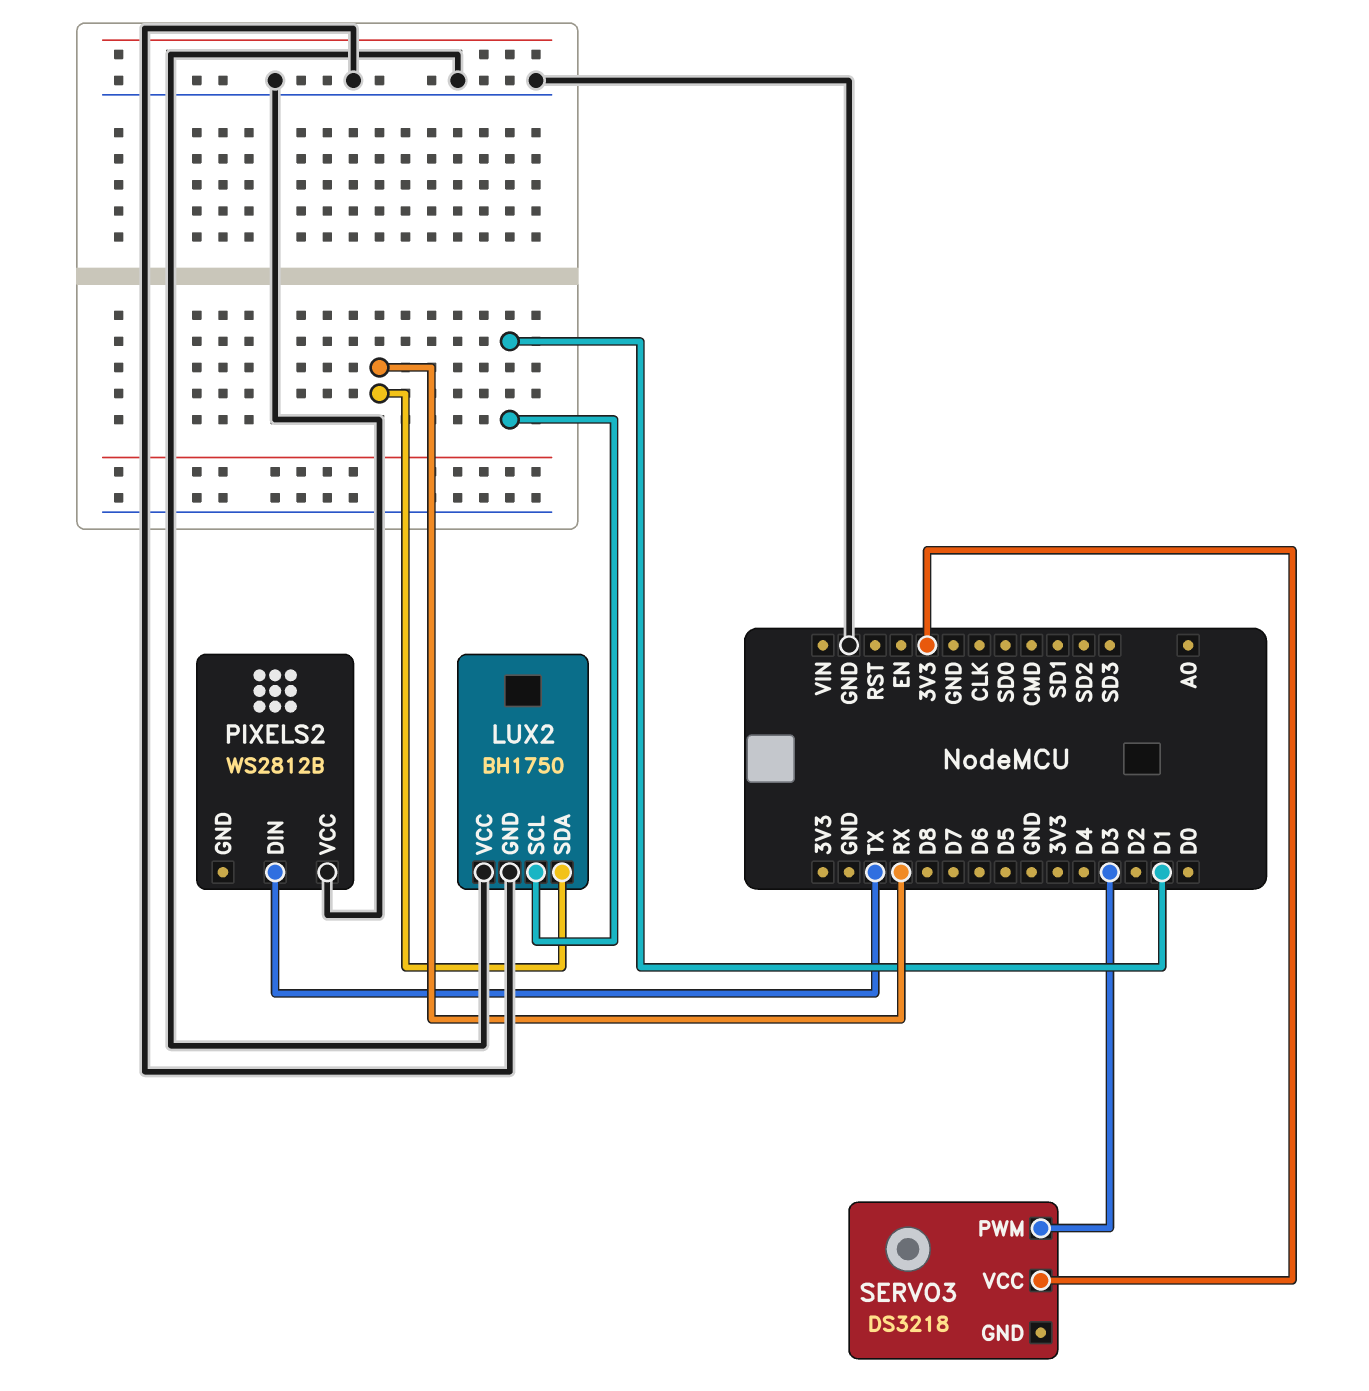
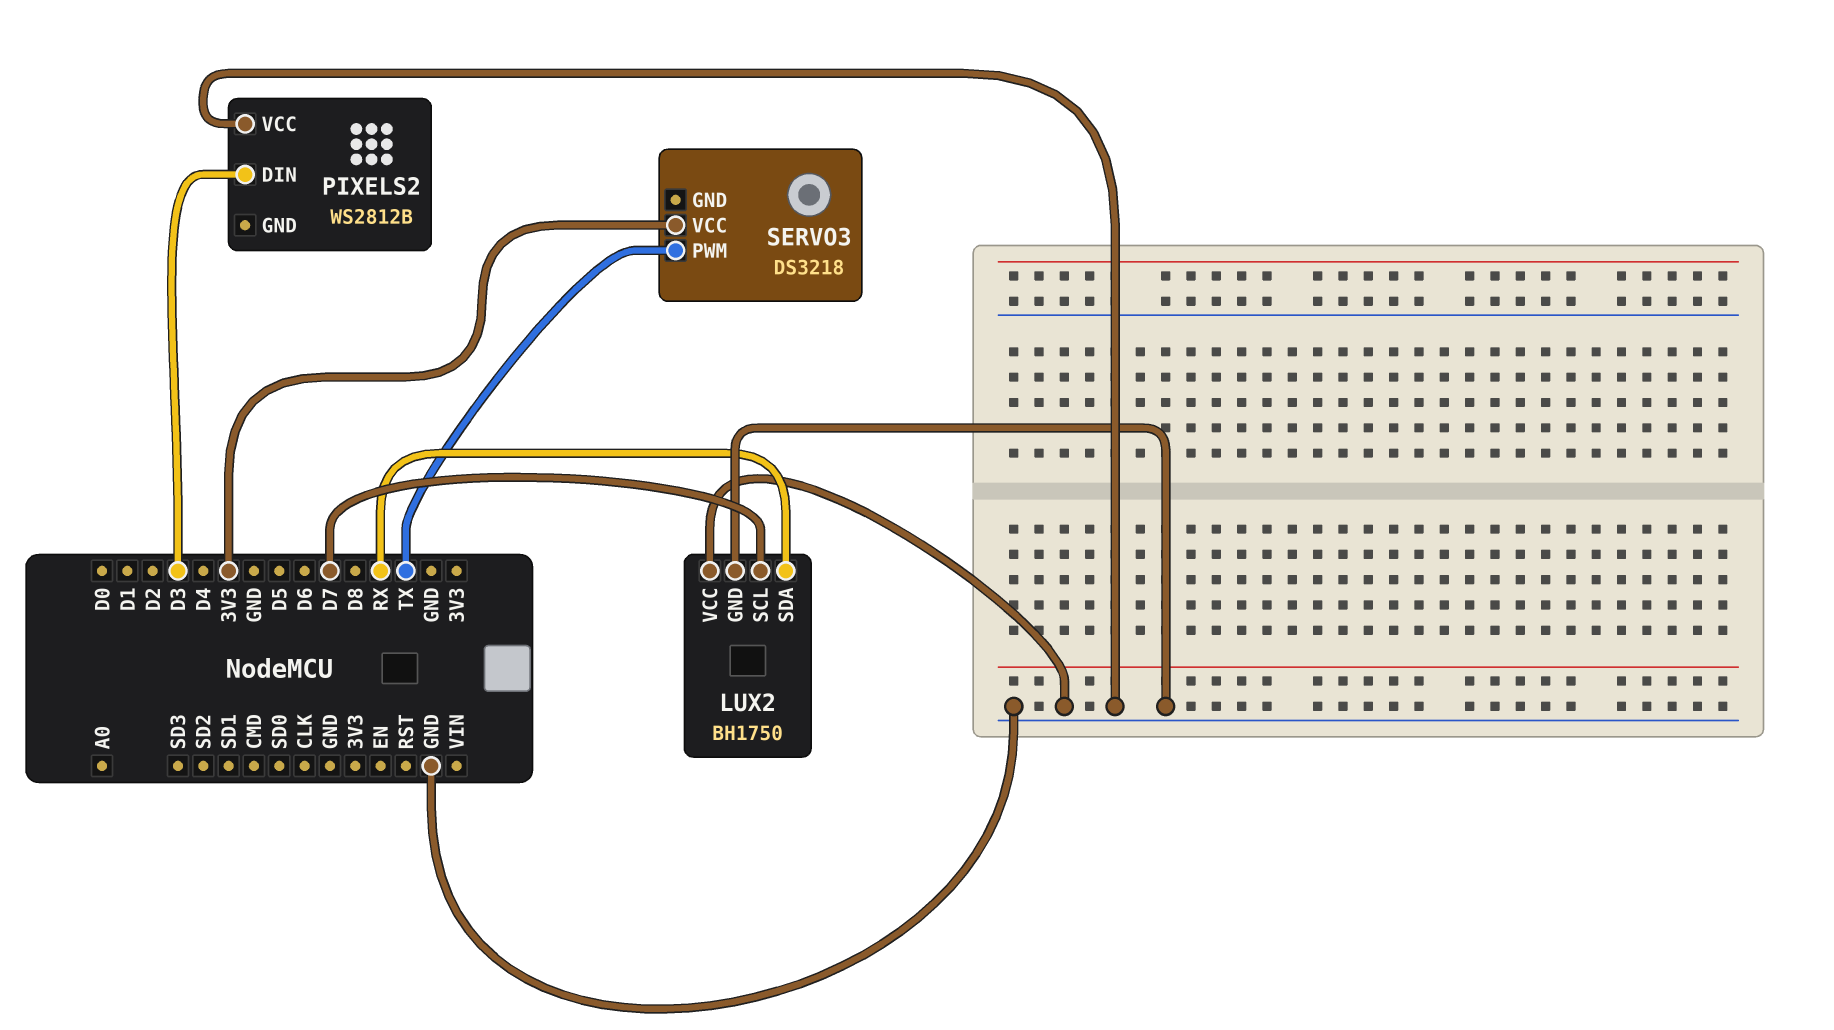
LUX2 pin SCL: D1 -> D7
PIXELS2 pin DIN: TX -> D3
SERVO3 pin PWM: D3 -> TX

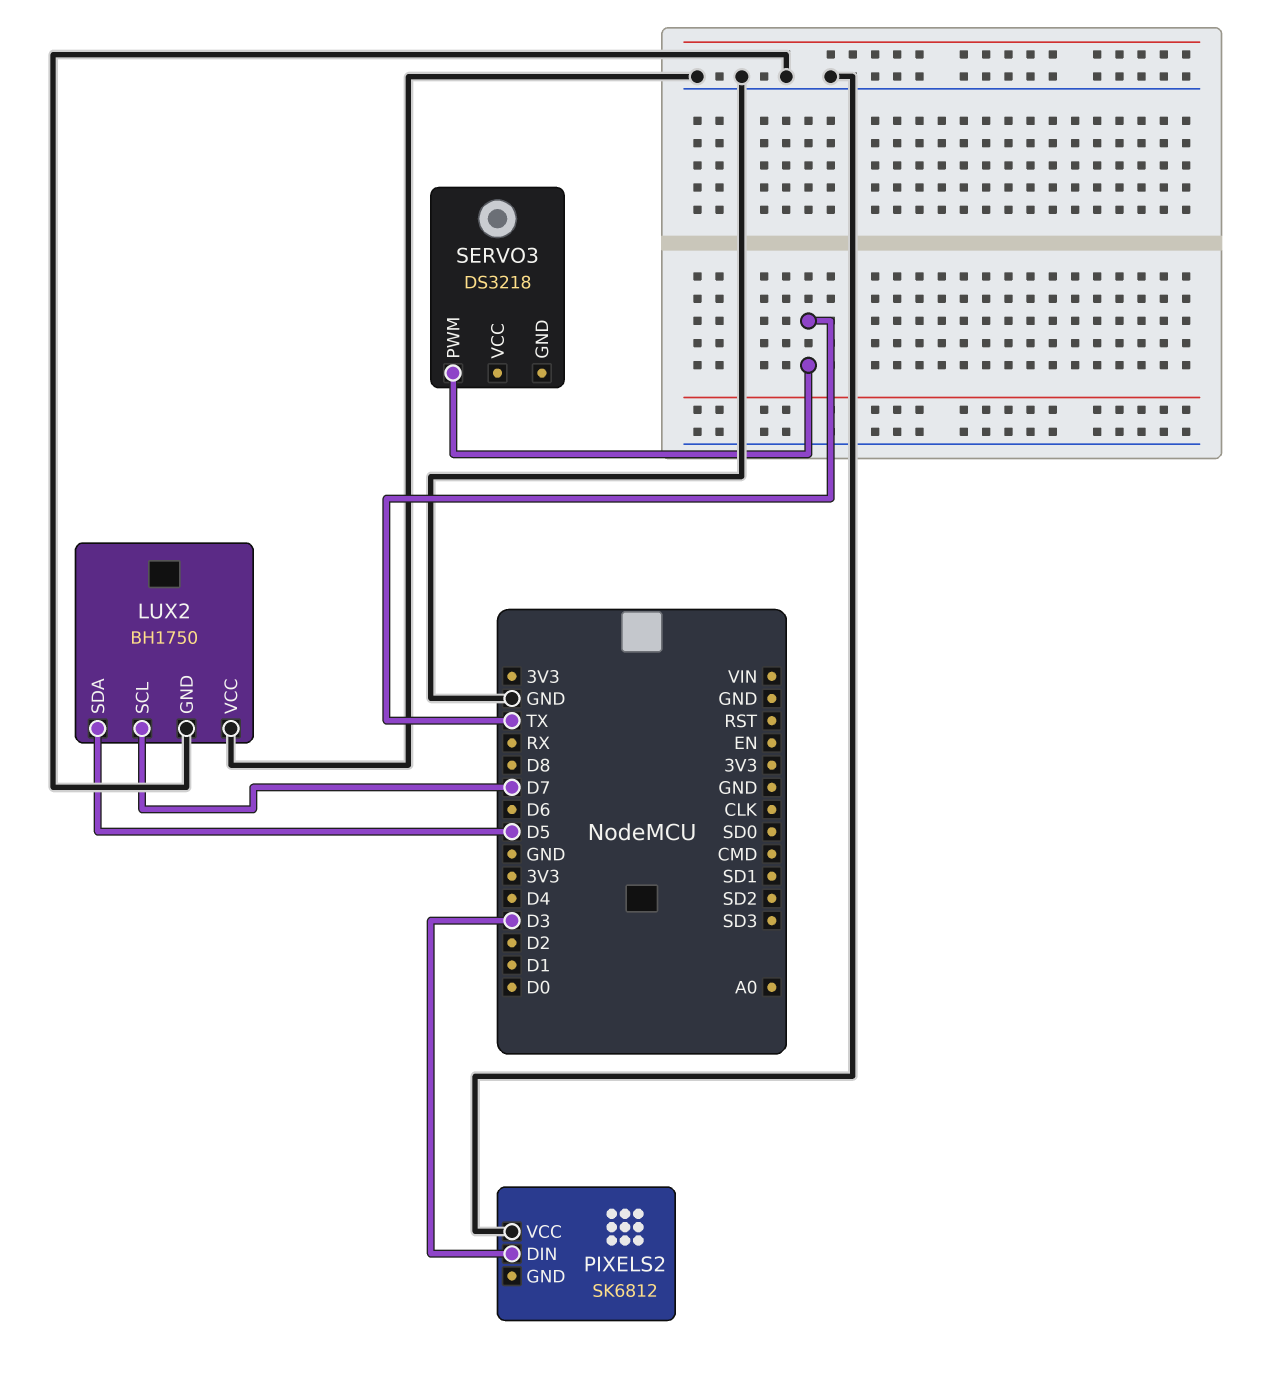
LUX2 pin SDA: RX -> D5
PIXELS2: WS2812B -> SK6812
SERVO3 pin VCC: 3V3 -> none

